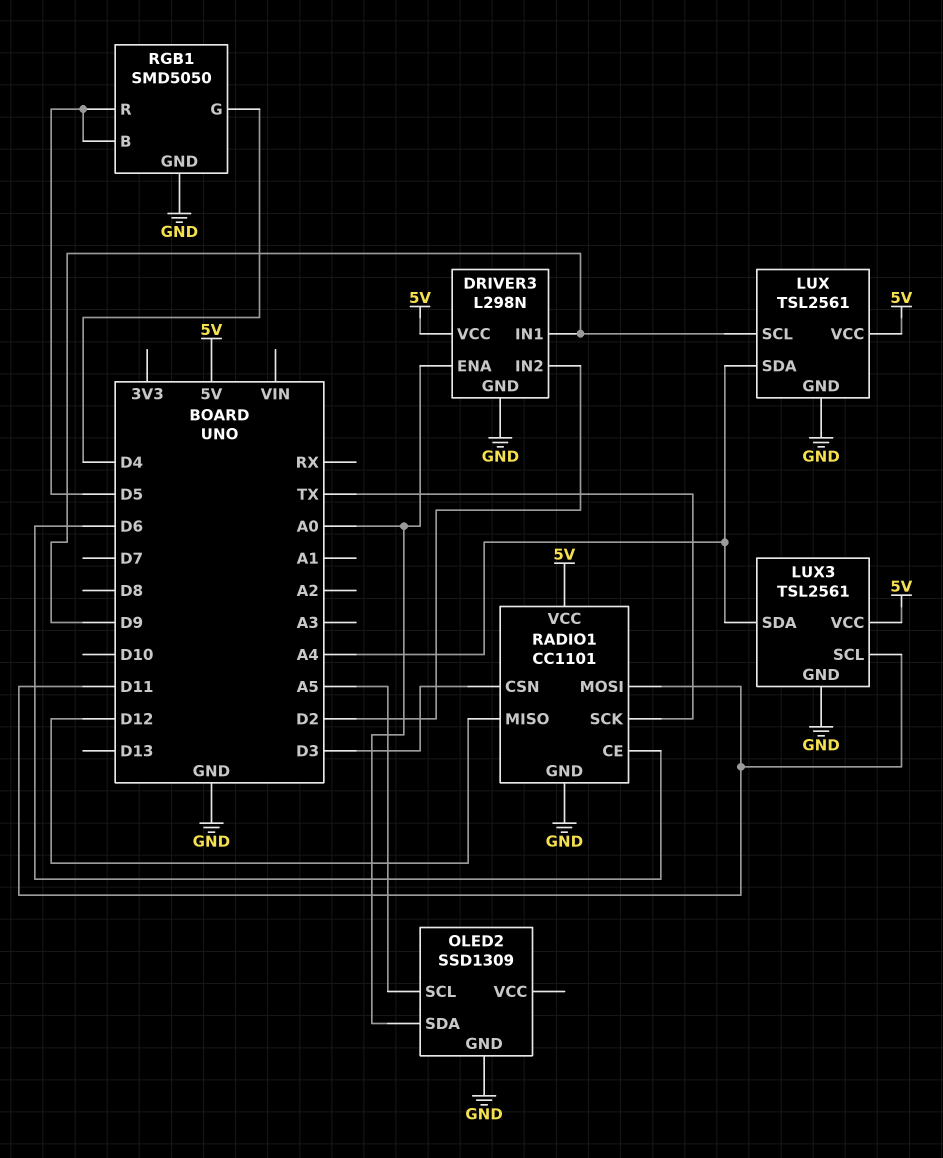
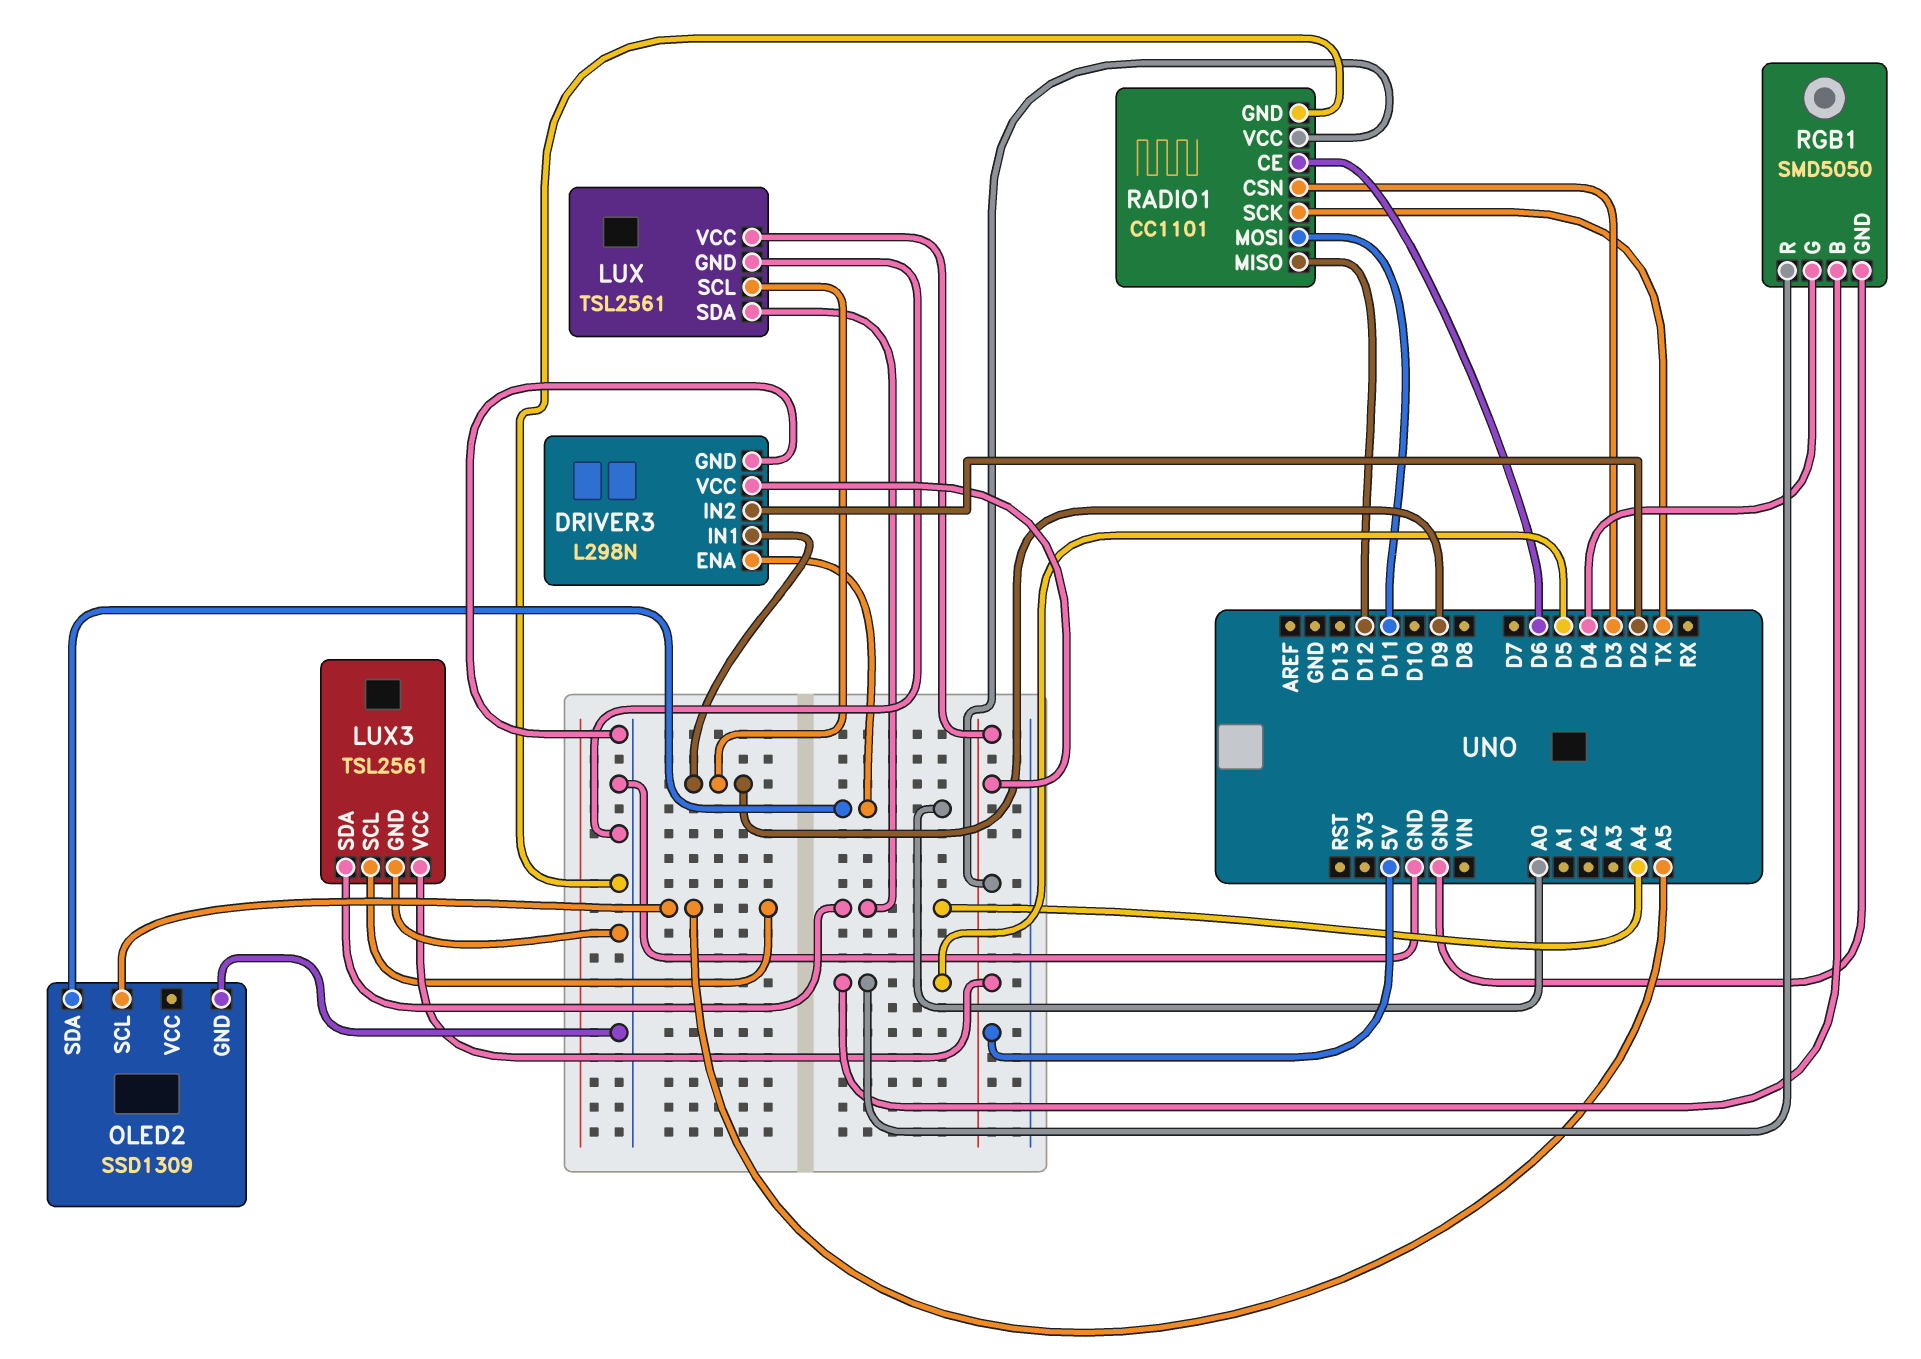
LUX3 pin SCL: D11 -> A5

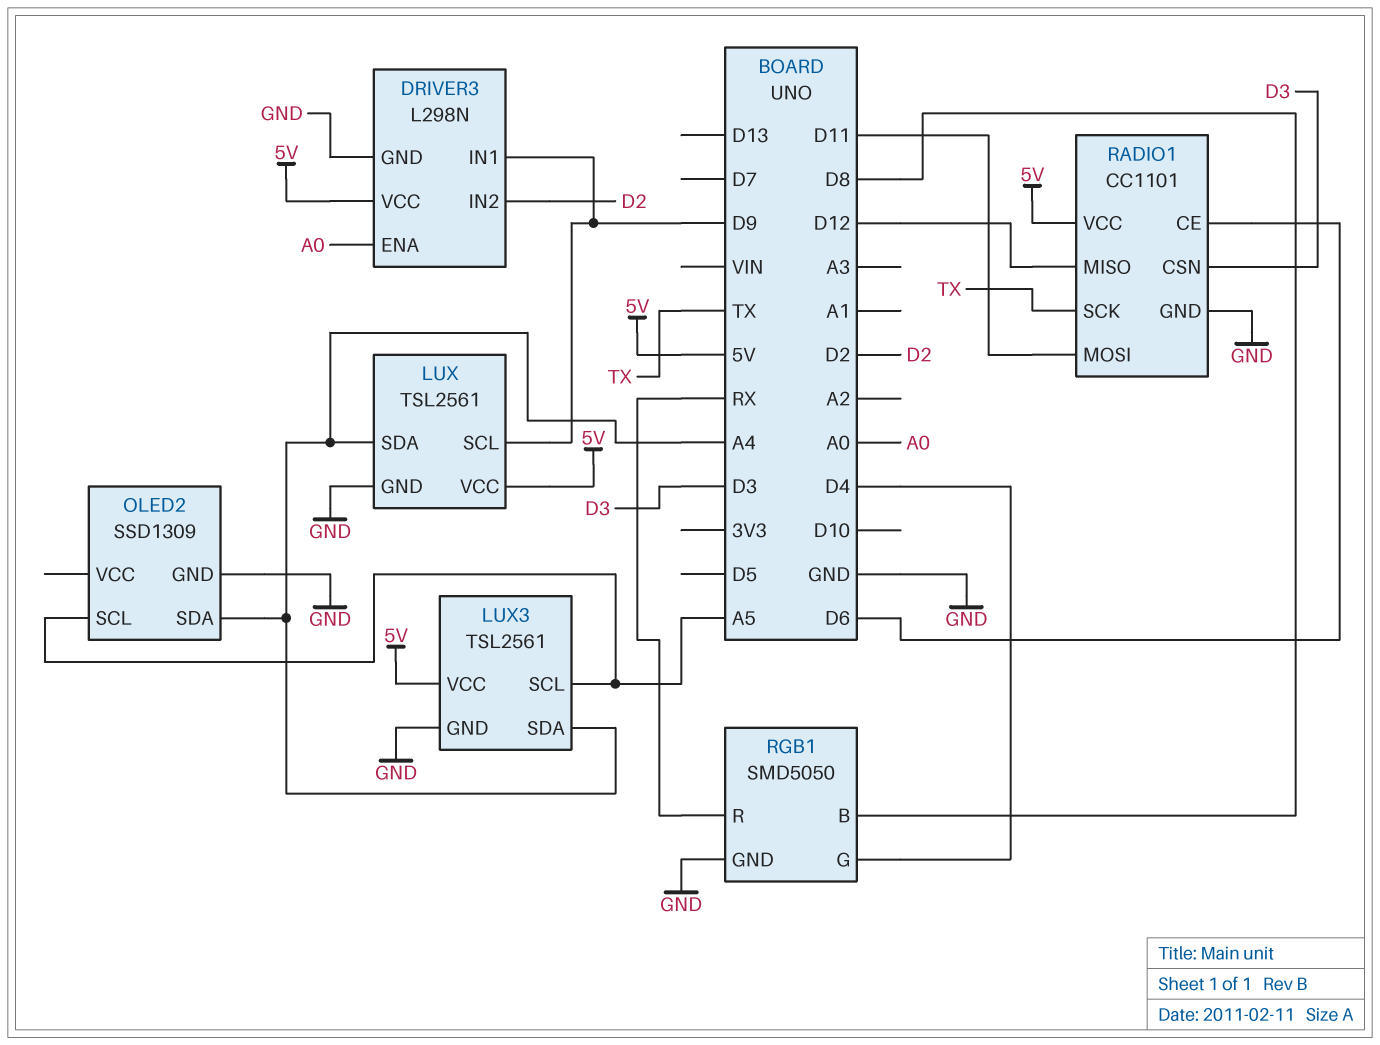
OLED2 pin SDA: A0 -> A4
RGB1 pin B: D5 -> D8
RGB1 pin R: D5 -> RX

